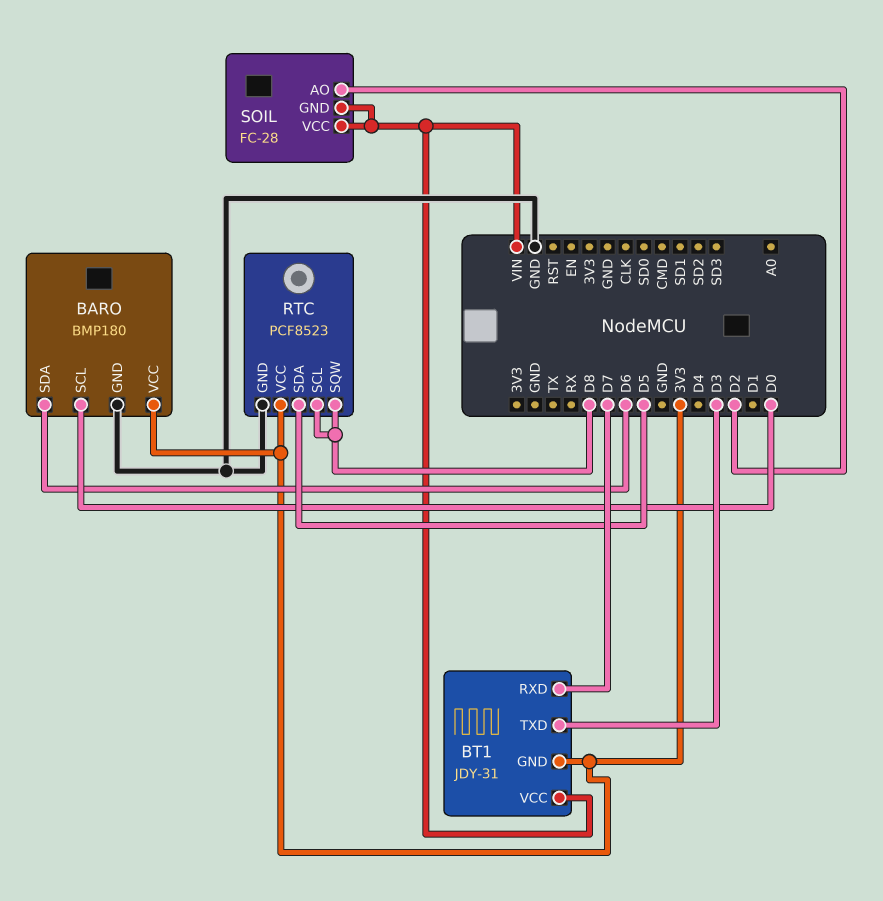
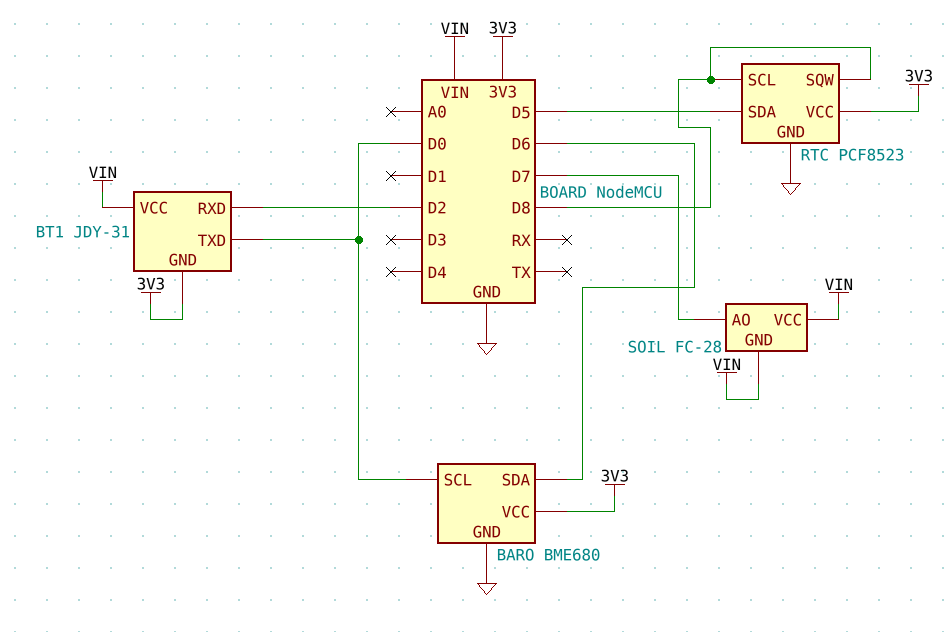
BARO: BMP180 -> BME680
BT1 pin RXD: D7 -> D2
BT1 pin TXD: D3 -> D0
SOIL pin AO: D2 -> D7

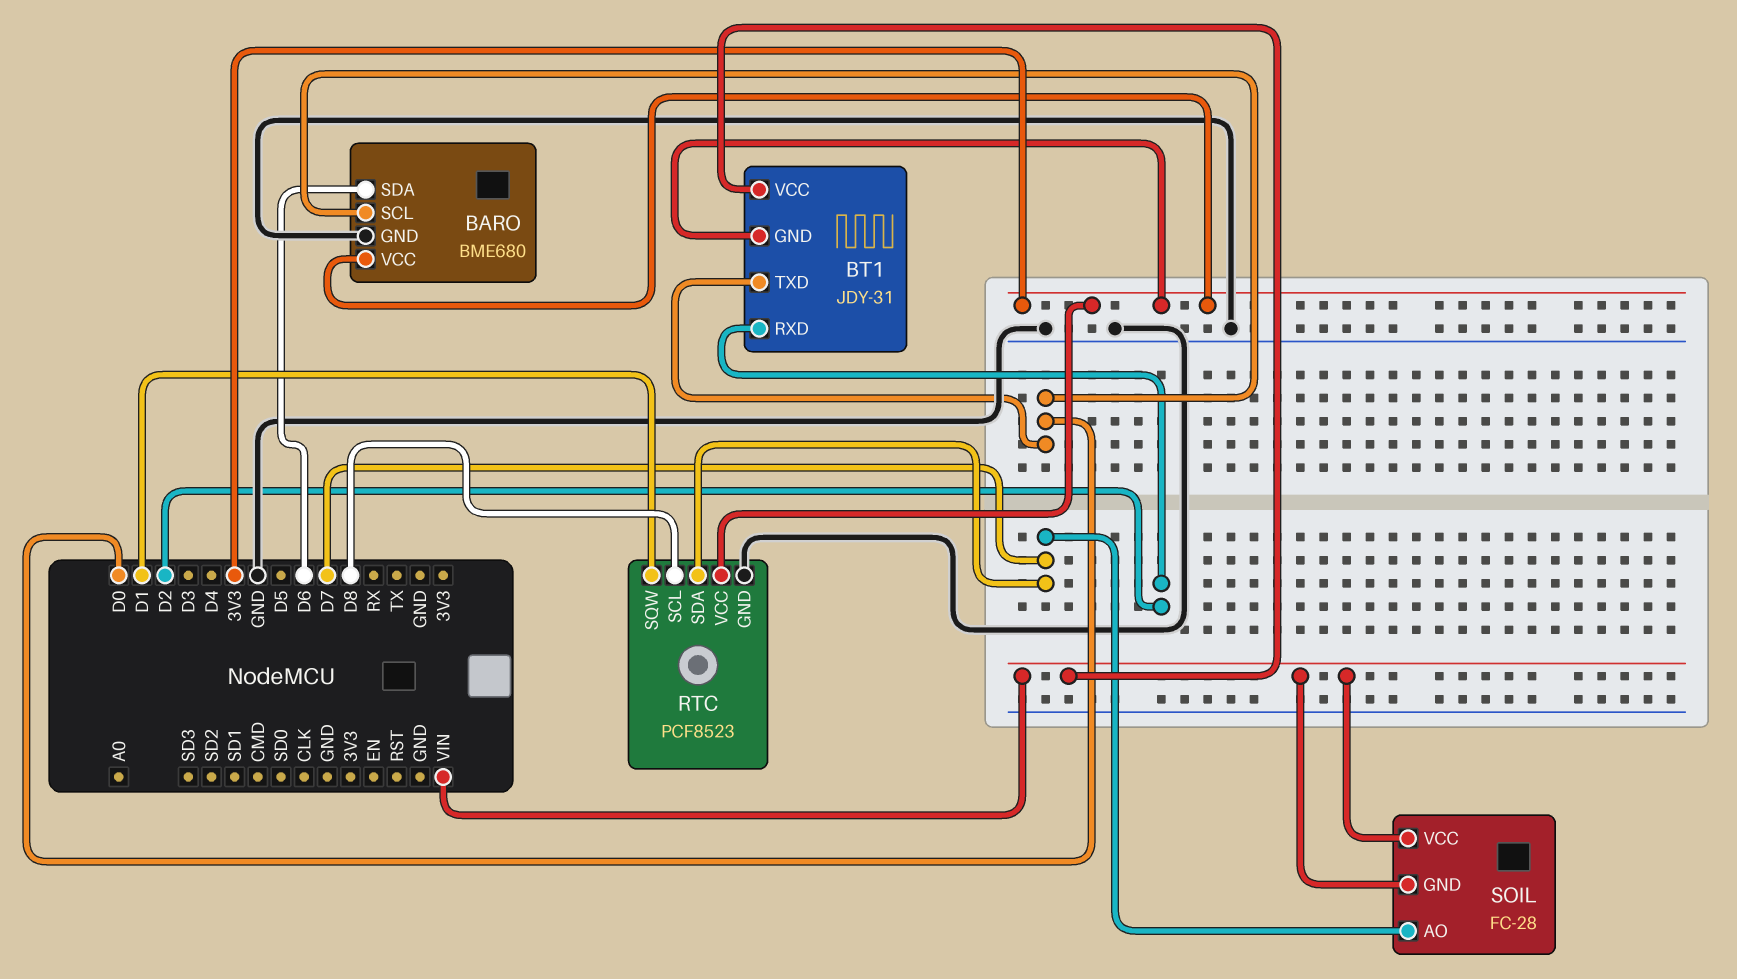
RTC pin SDA: D5 -> D7
RTC pin SQW: D8 -> D1

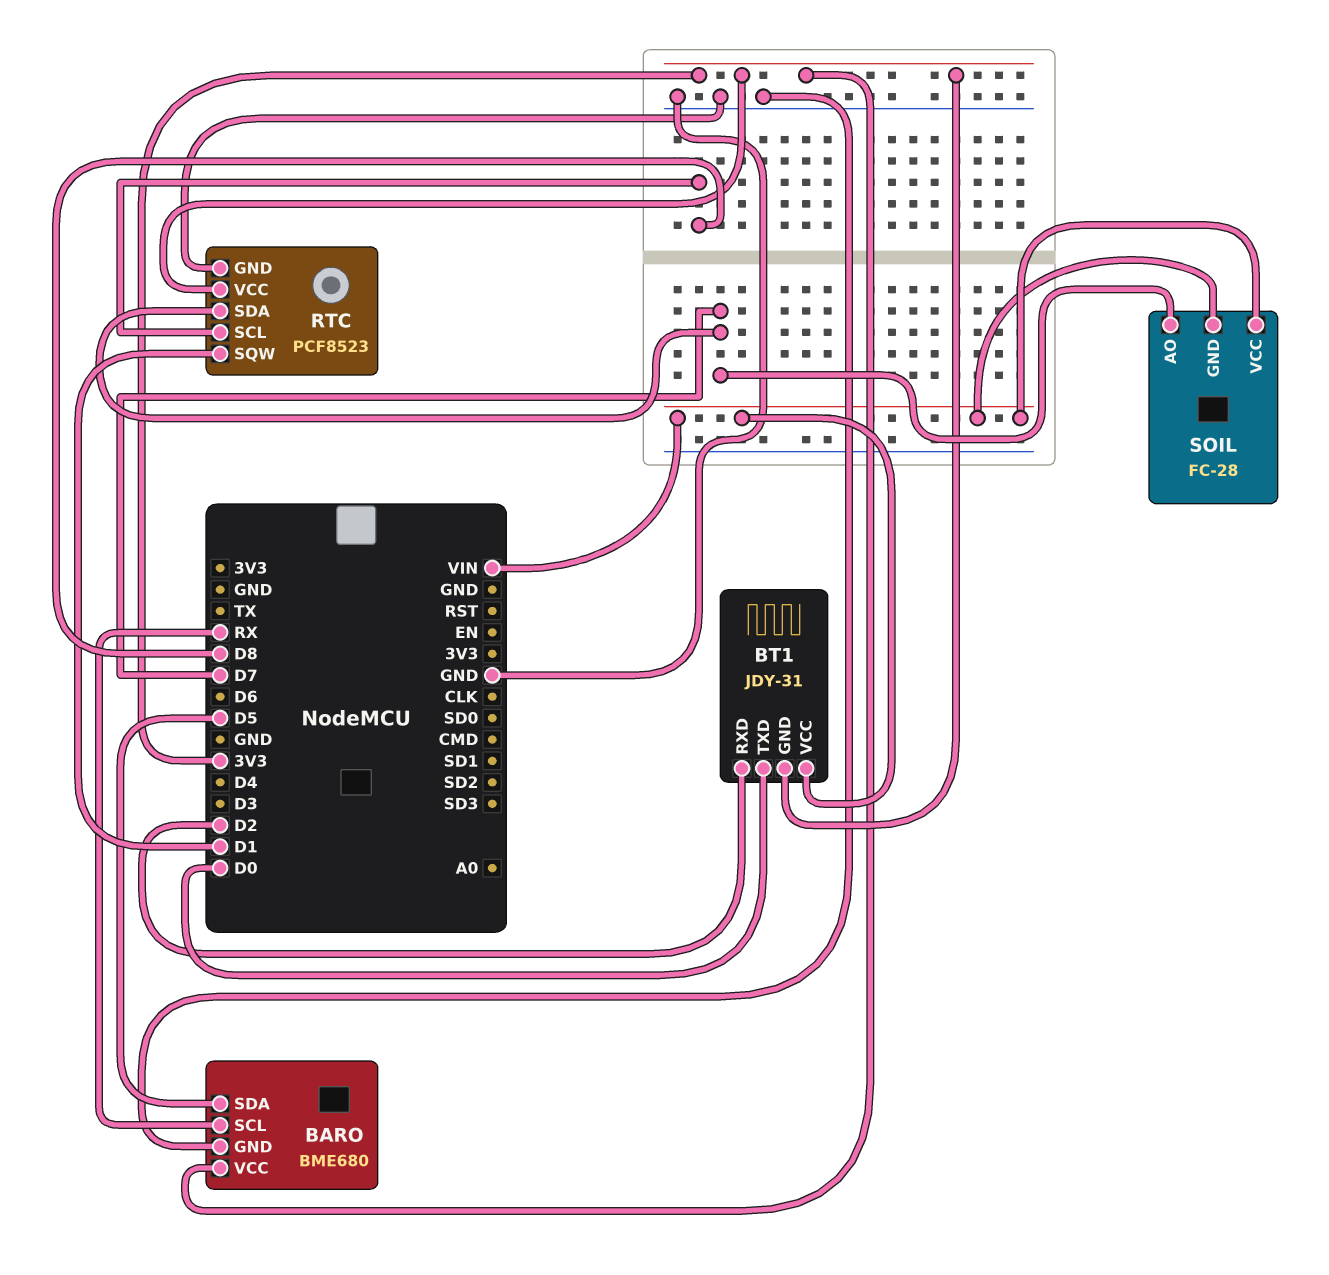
BARO pin SCL: D0 -> RX
BARO pin SDA: D6 -> D5

